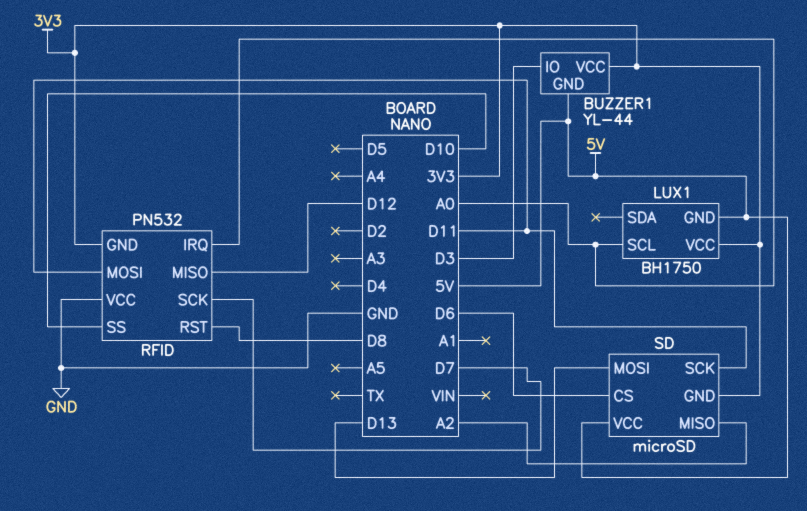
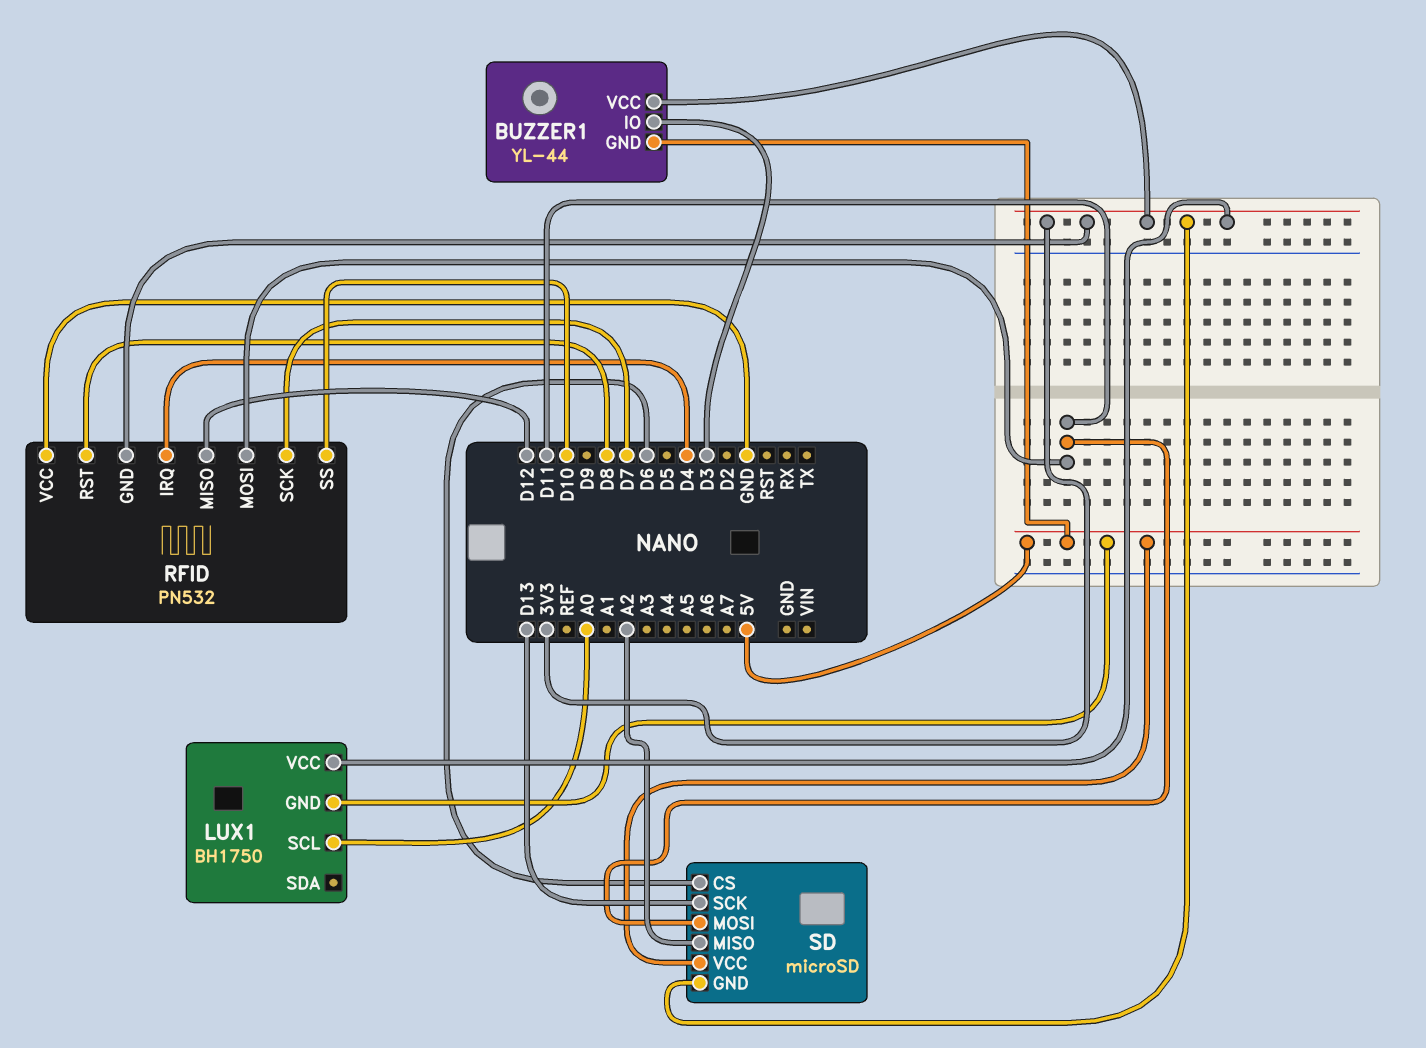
RFID pin IRQ: A0 -> D4
SD pin MOSI: D13 -> D11
SD pin SCK: D11 -> D13

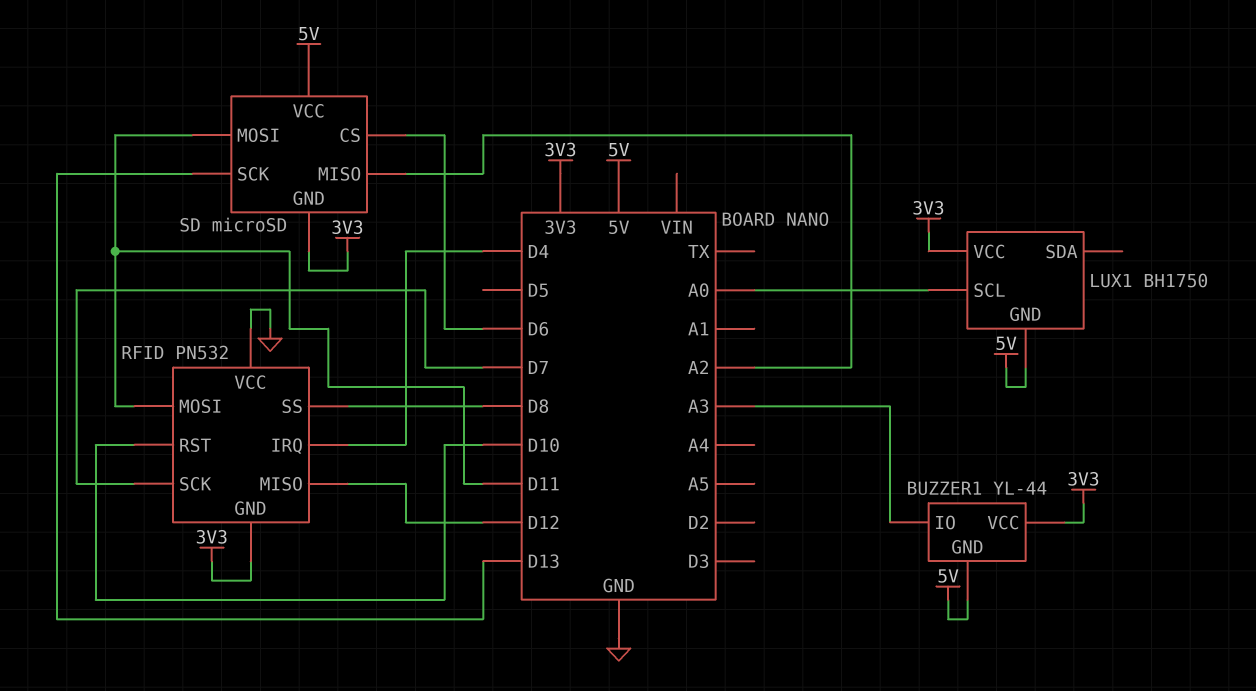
BUZZER1 pin IO: D3 -> A3
RFID pin RST: D8 -> D10
RFID pin SS: D10 -> D8

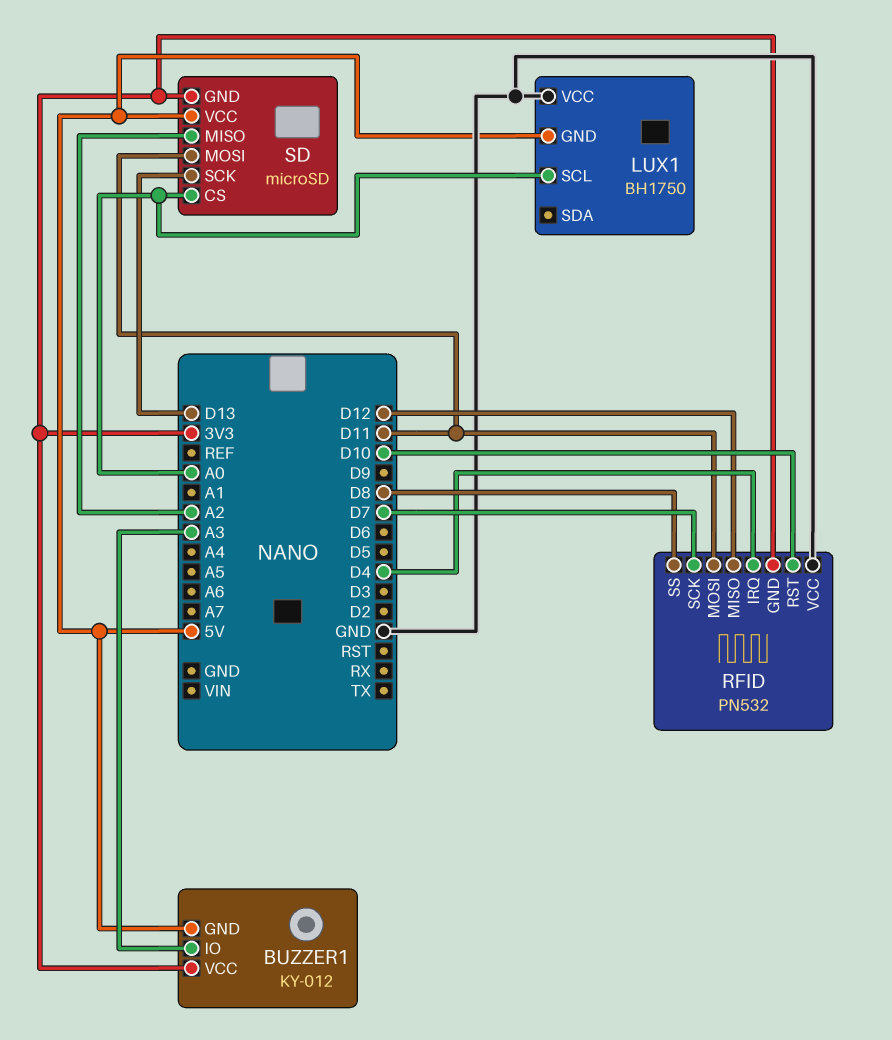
BUZZER1: YL-44 -> KY-012
LUX1 pin VCC: 3V3 -> GND
SD pin CS: D6 -> A0

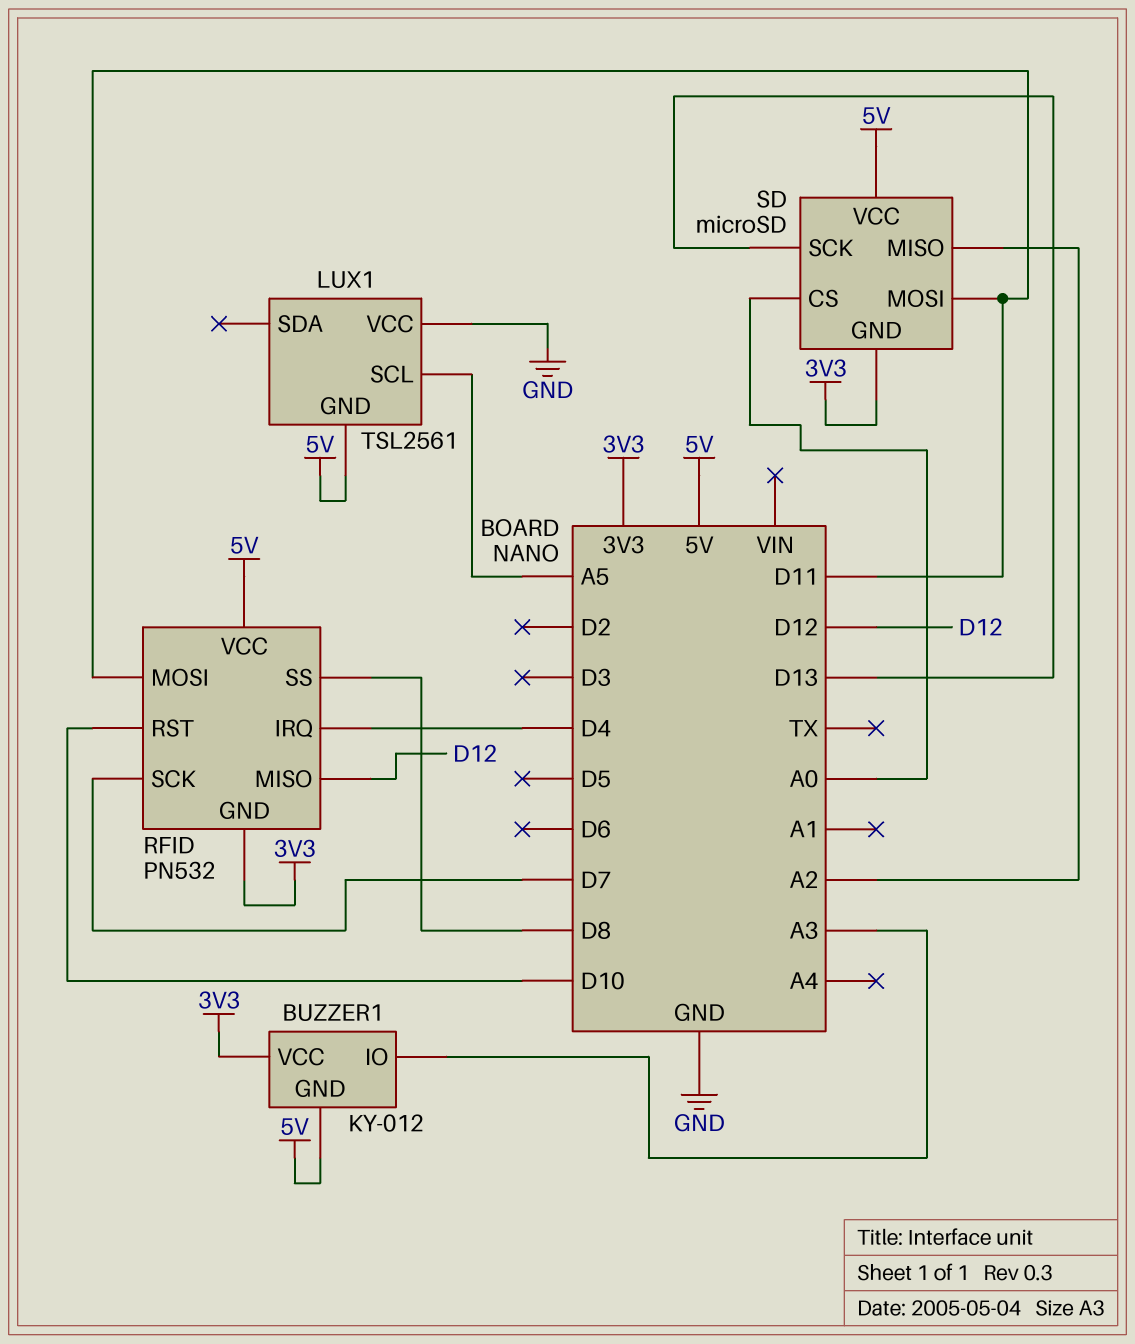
LUX1: BH1750 -> TSL2561
LUX1 pin SCL: A0 -> A5
RFID pin VCC: GND -> 5V

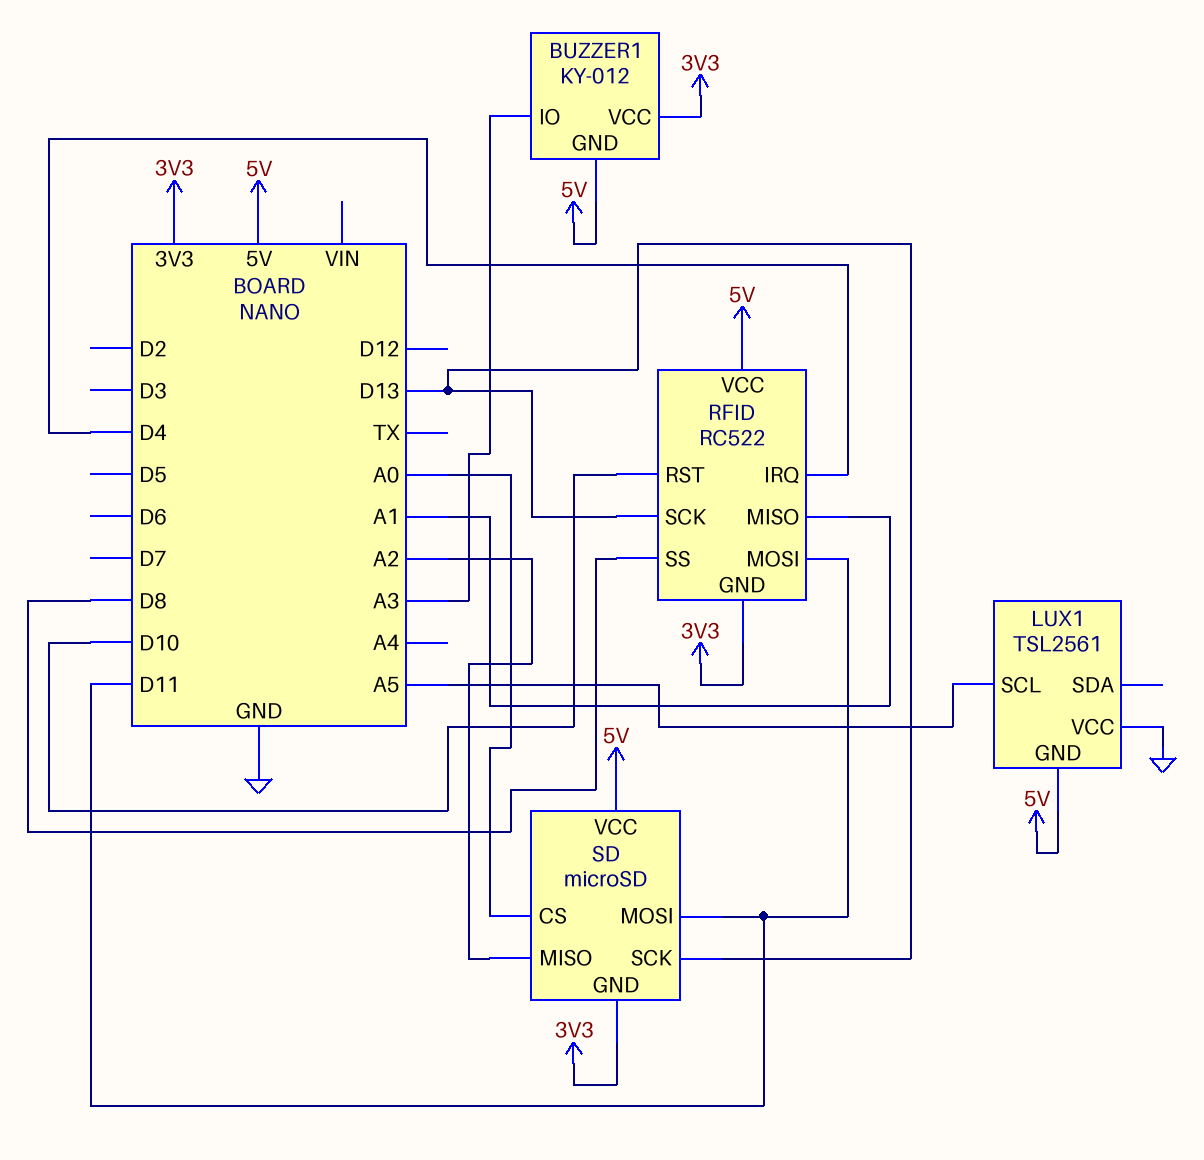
RFID: PN532 -> RC522
RFID pin MISO: D12 -> A1
RFID pin SCK: D7 -> D13

